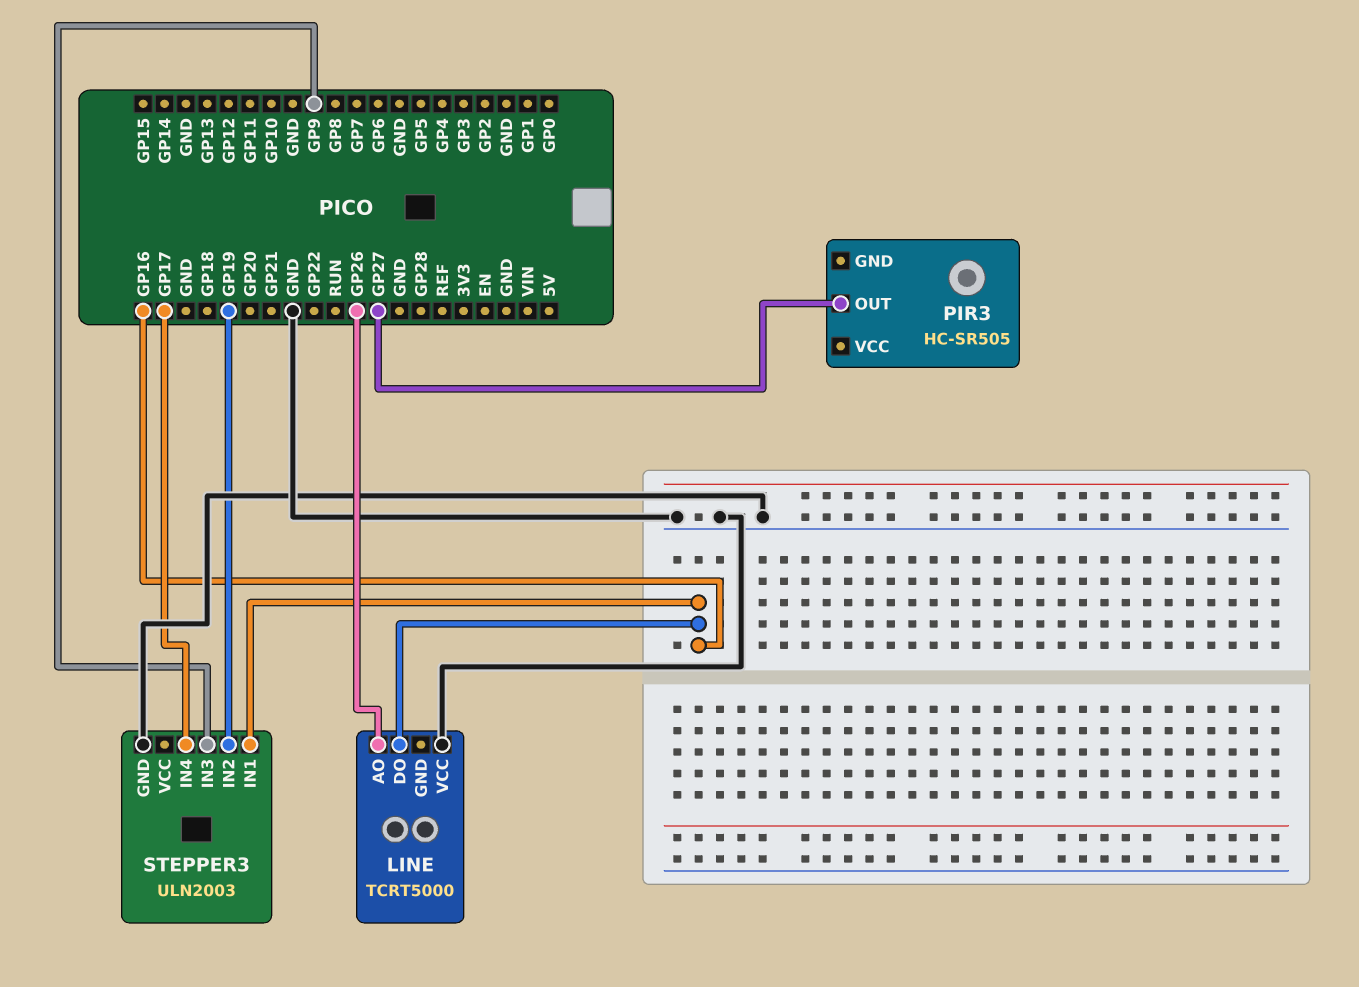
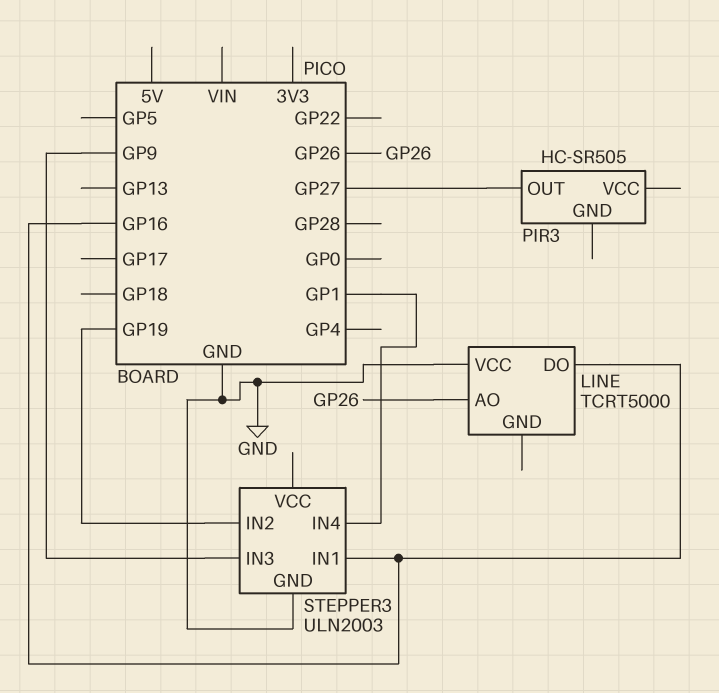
STEPPER3 pin IN4: GP17 -> GP1

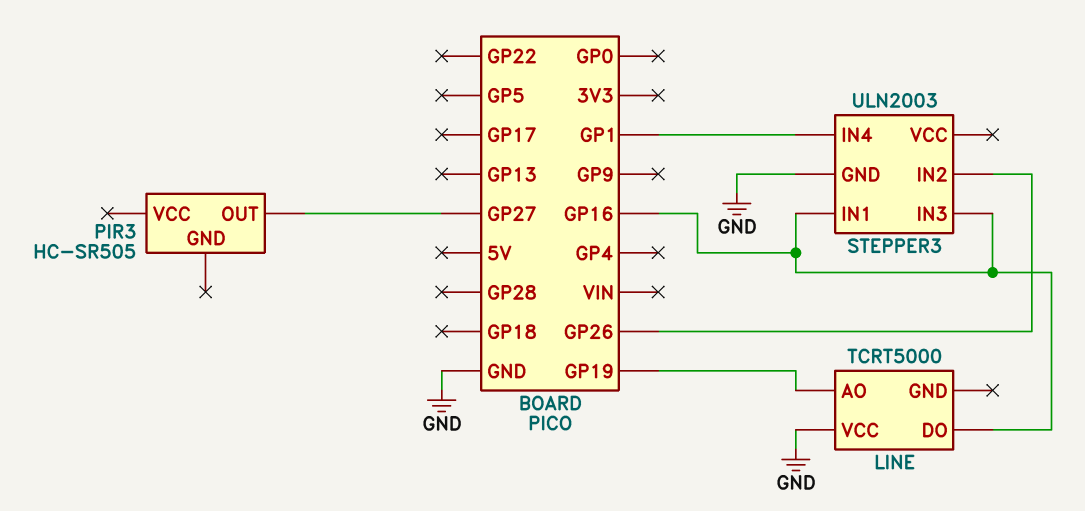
LINE pin AO: GP26 -> GP19
STEPPER3 pin IN2: GP19 -> GP26
STEPPER3 pin IN3: GP9 -> GP16

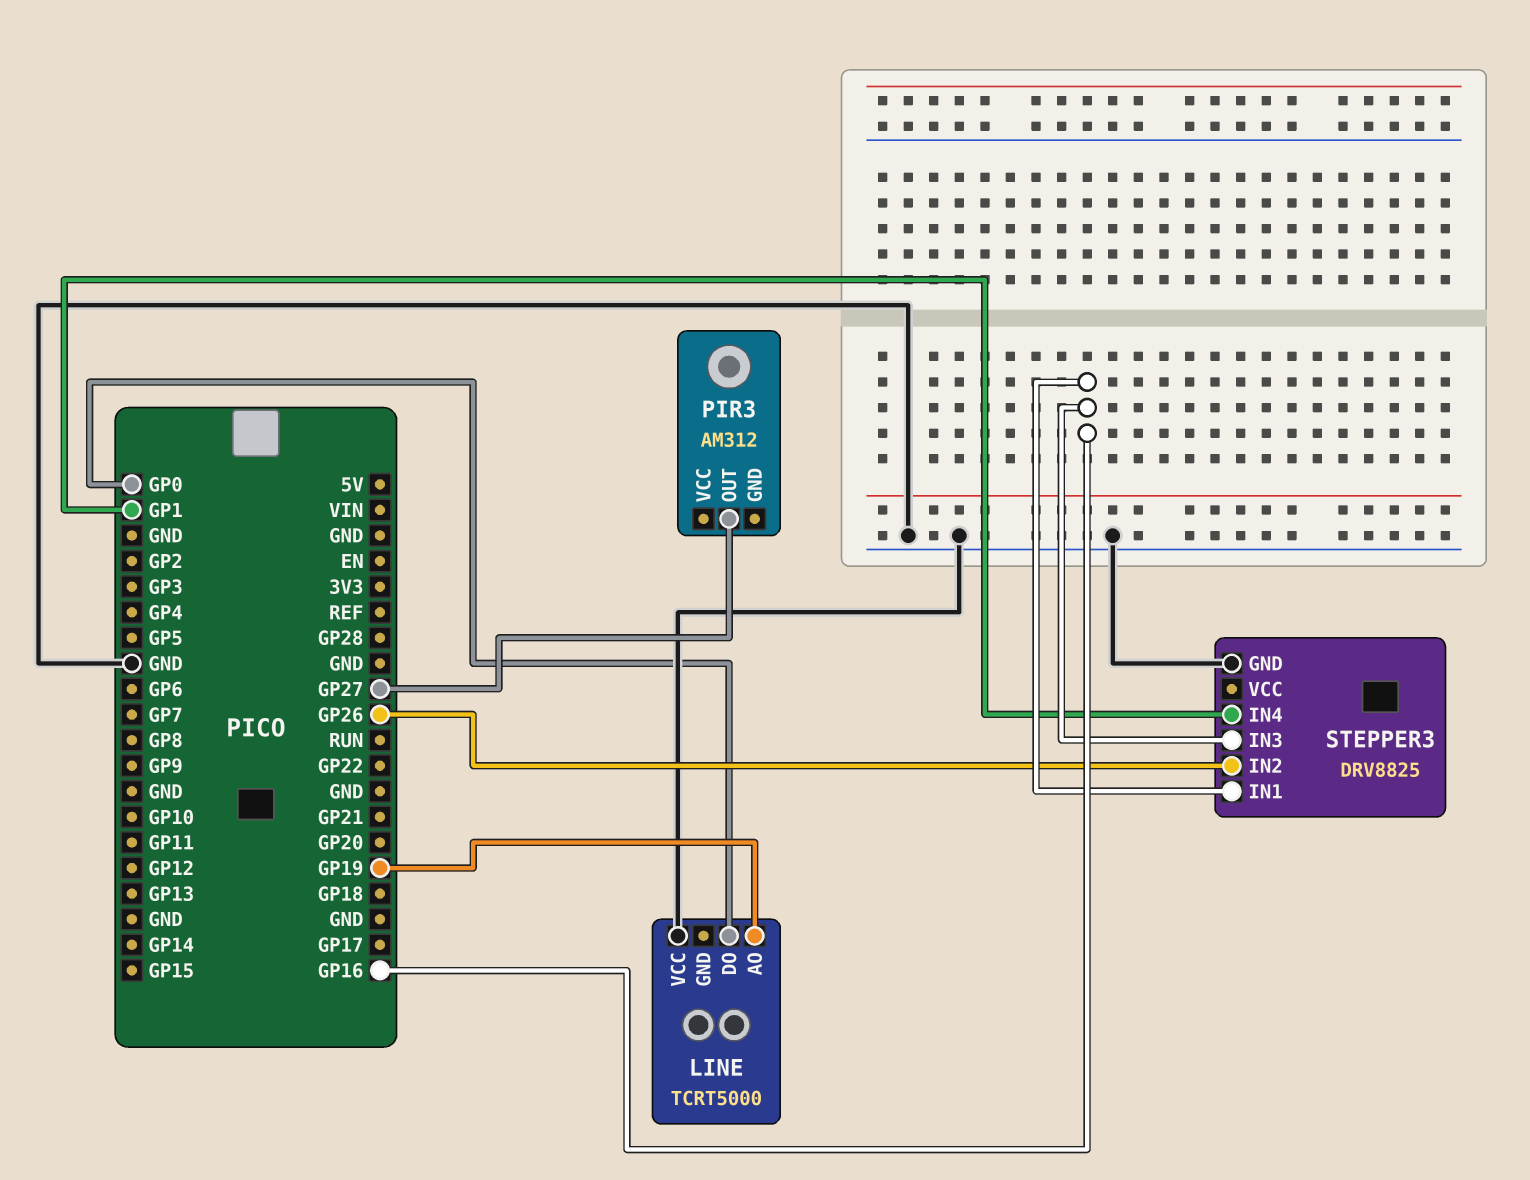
LINE pin DO: GP16 -> GP0
PIR3: HC-SR505 -> AM312
STEPPER3: ULN2003 -> DRV8825

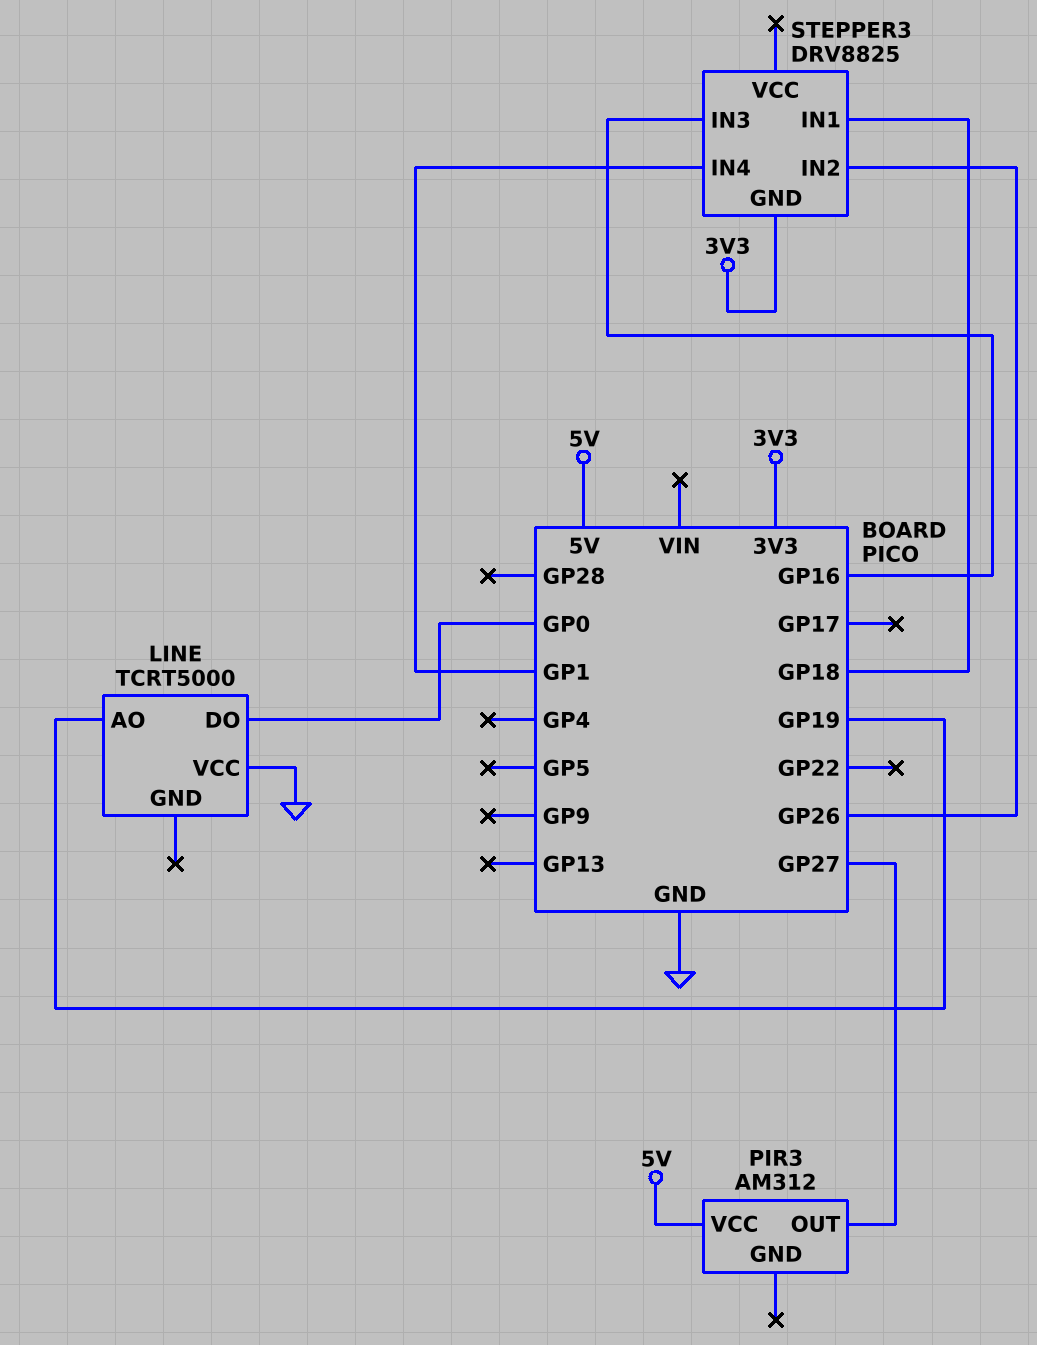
PIR3 pin VCC: none -> 5V
STEPPER3 pin GND: GND -> 3V3
STEPPER3 pin IN1: GP16 -> GP18

